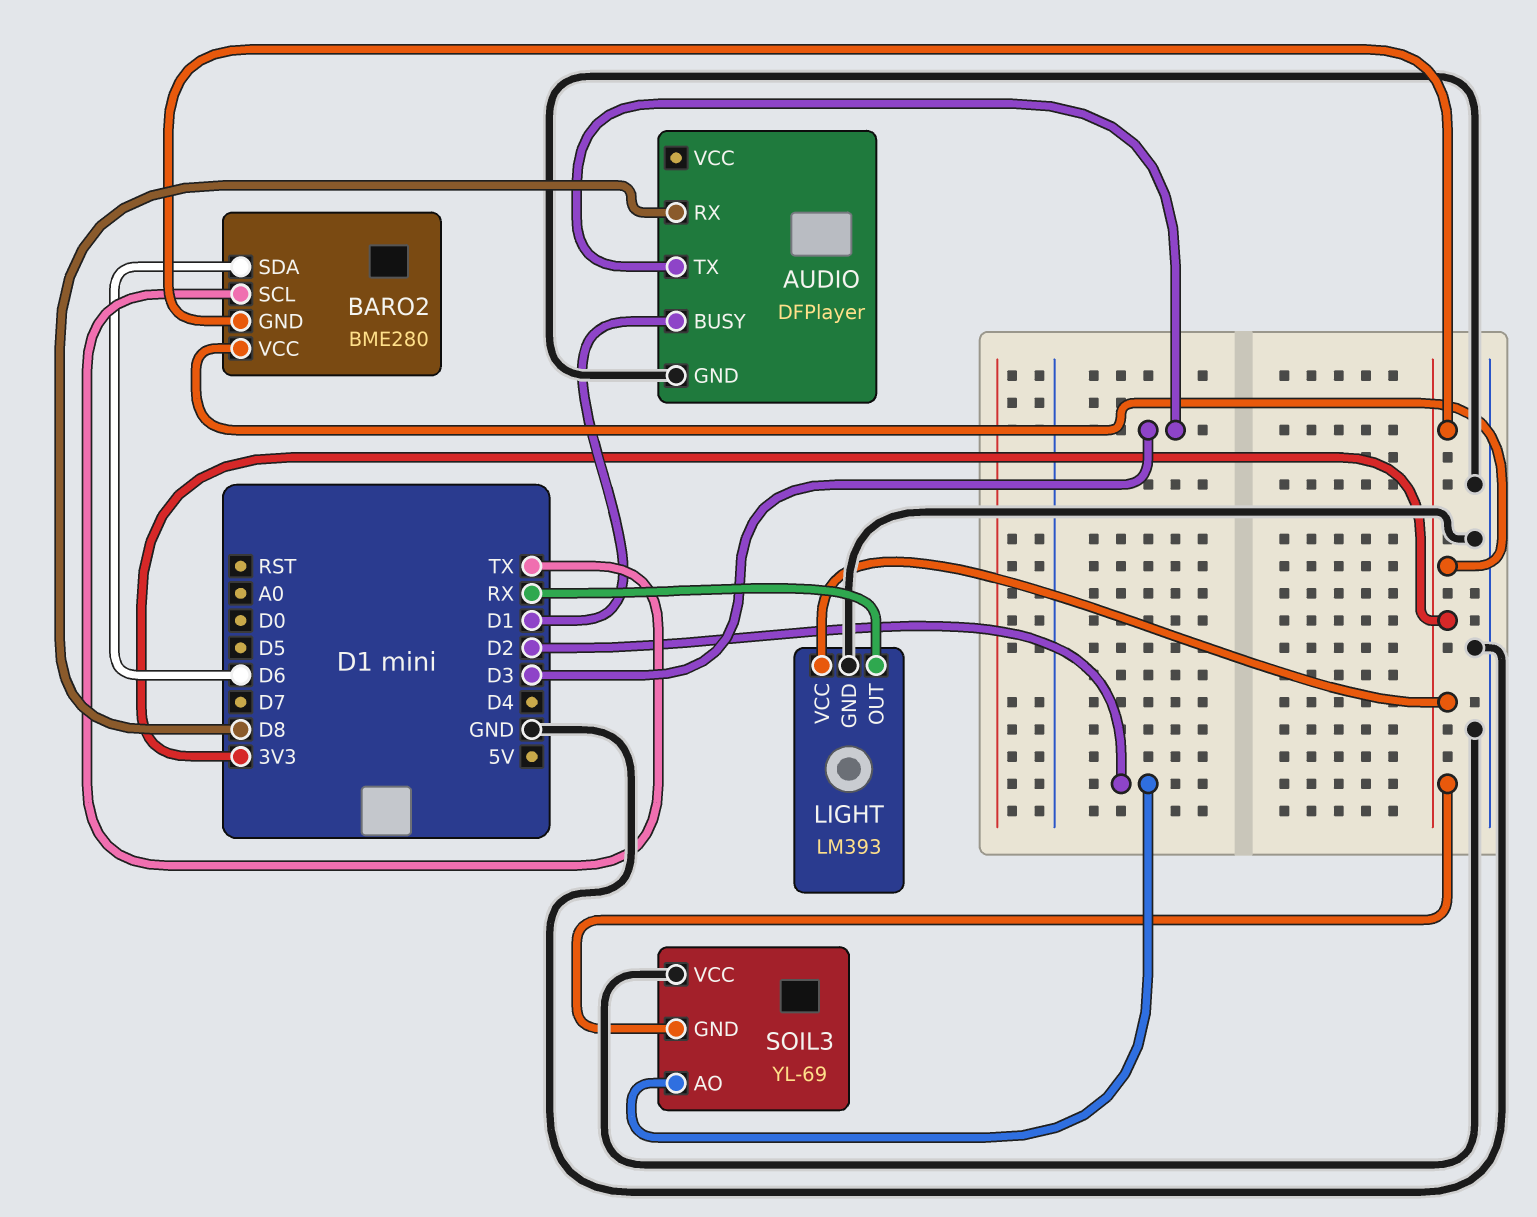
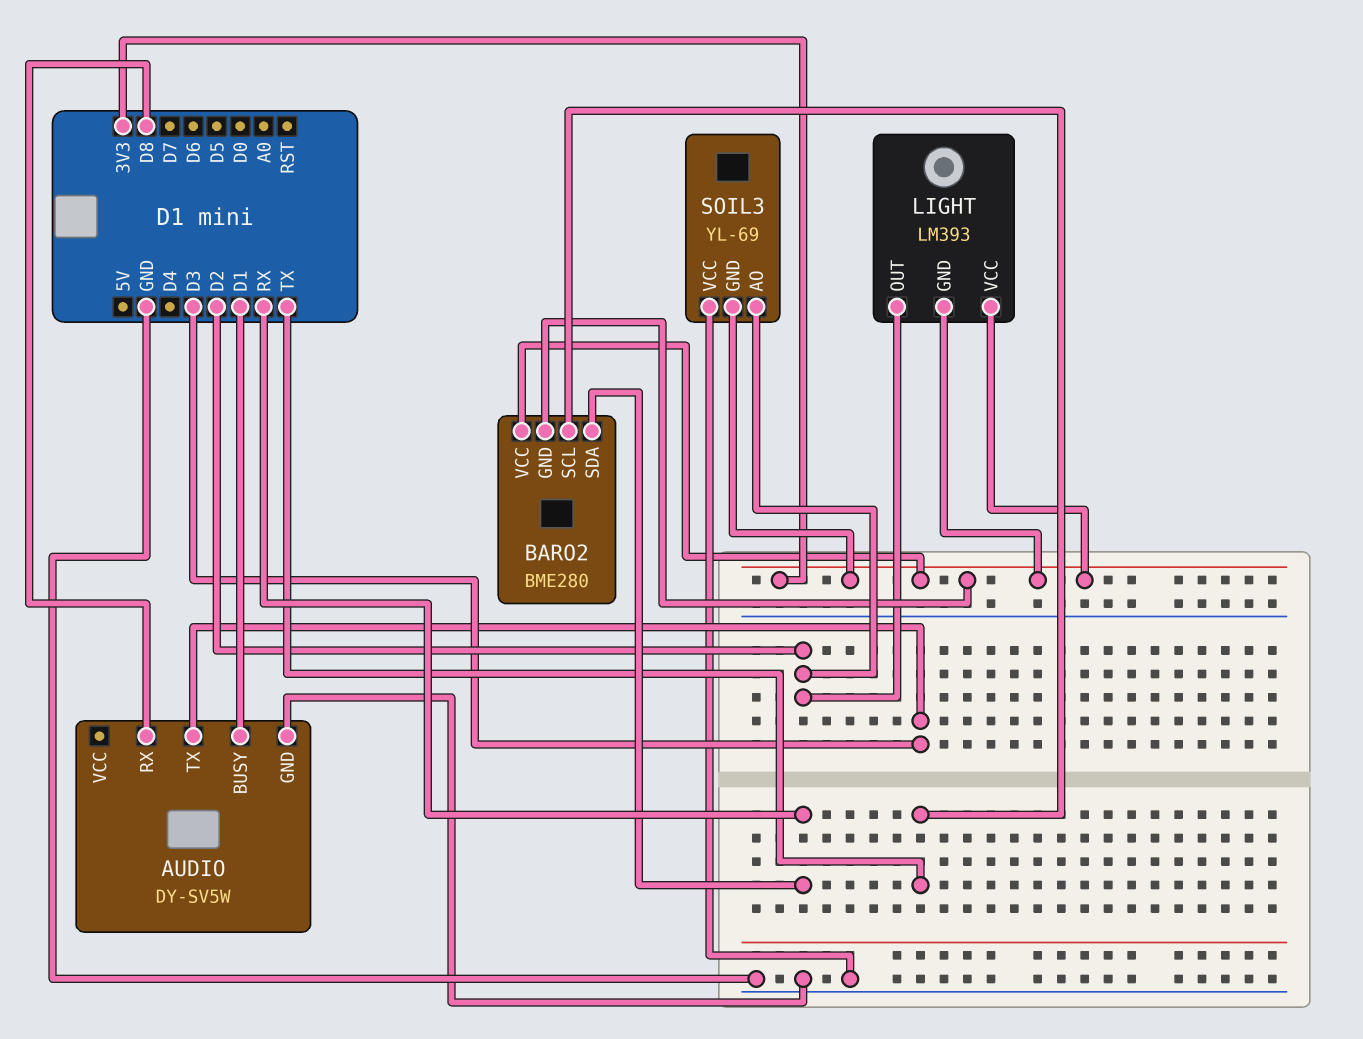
AUDIO: DFPlayer -> DY-SV5W
BARO2 pin SDA: D6 -> RX
LIGHT pin GND: GND -> 3V3
LIGHT pin OUT: RX -> D2

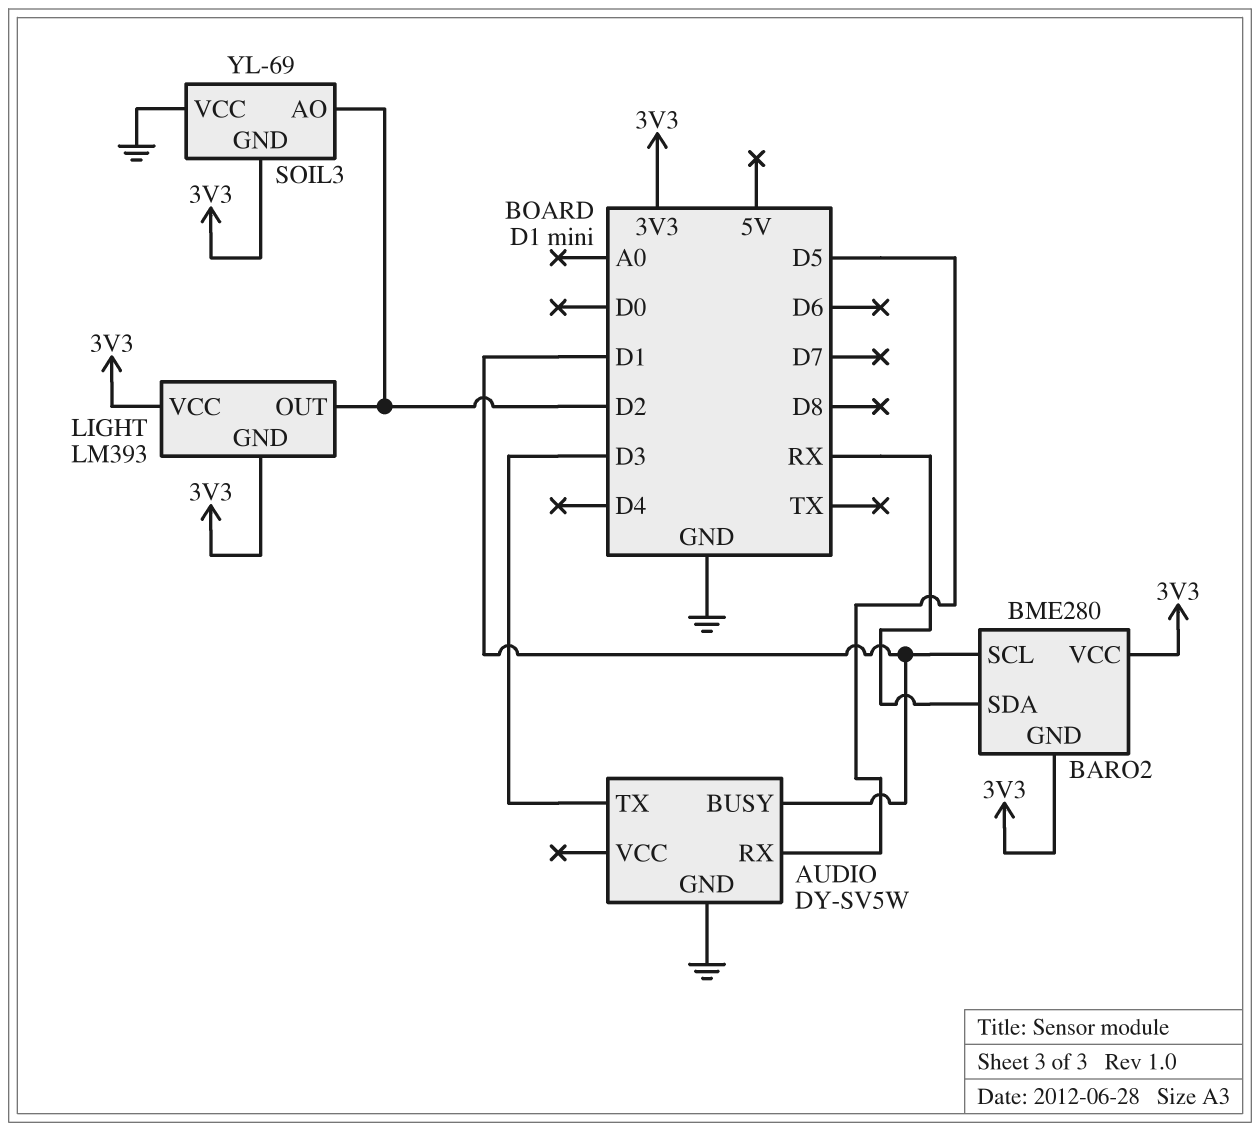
AUDIO pin RX: D8 -> D5
BARO2 pin SCL: TX -> D1

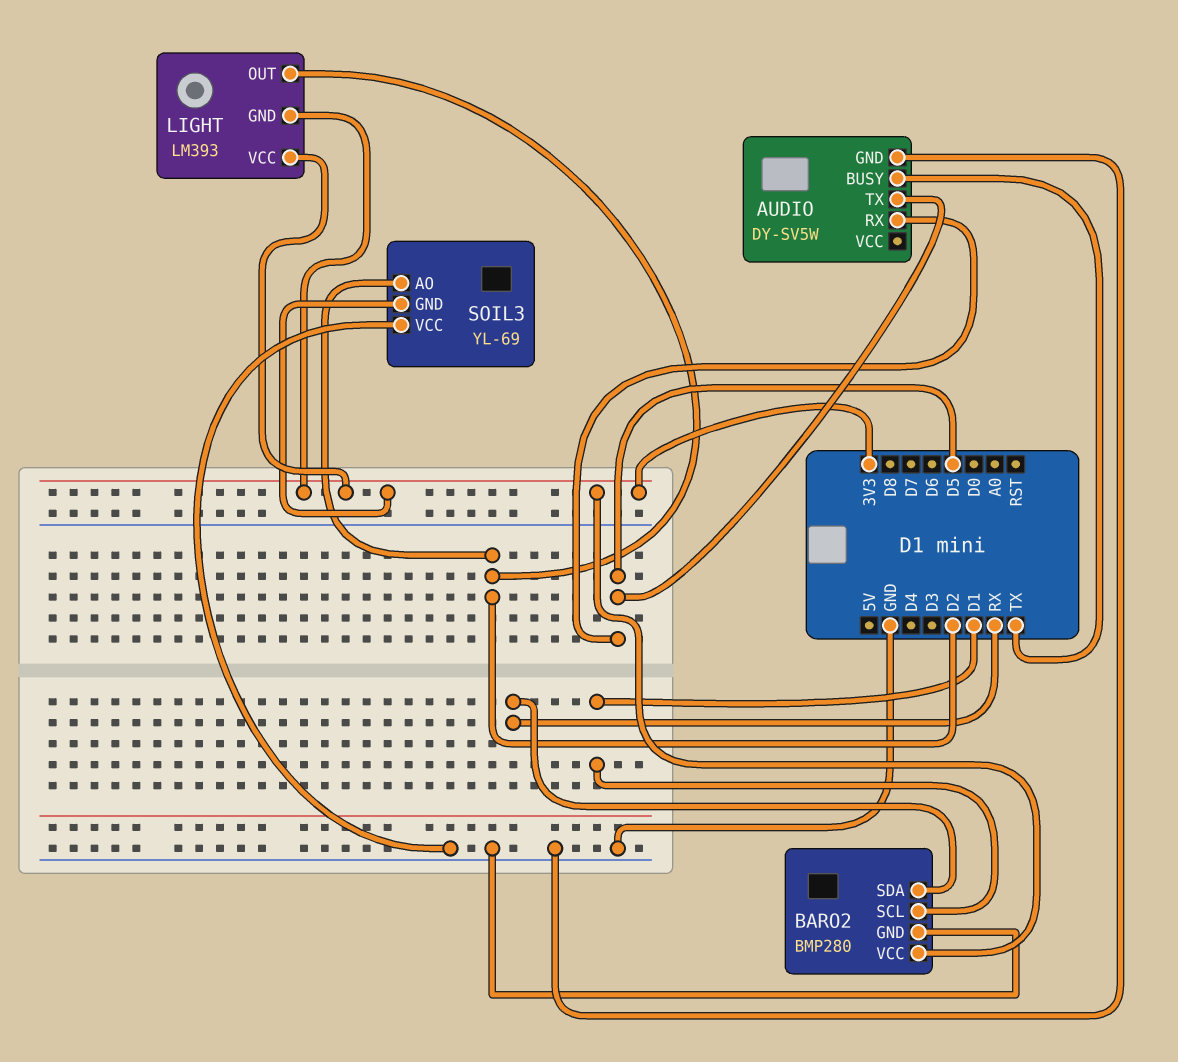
AUDIO pin BUSY: D1 -> TX
AUDIO pin TX: D3 -> D5
BARO2: BME280 -> BMP280
BARO2 pin GND: 3V3 -> GND

